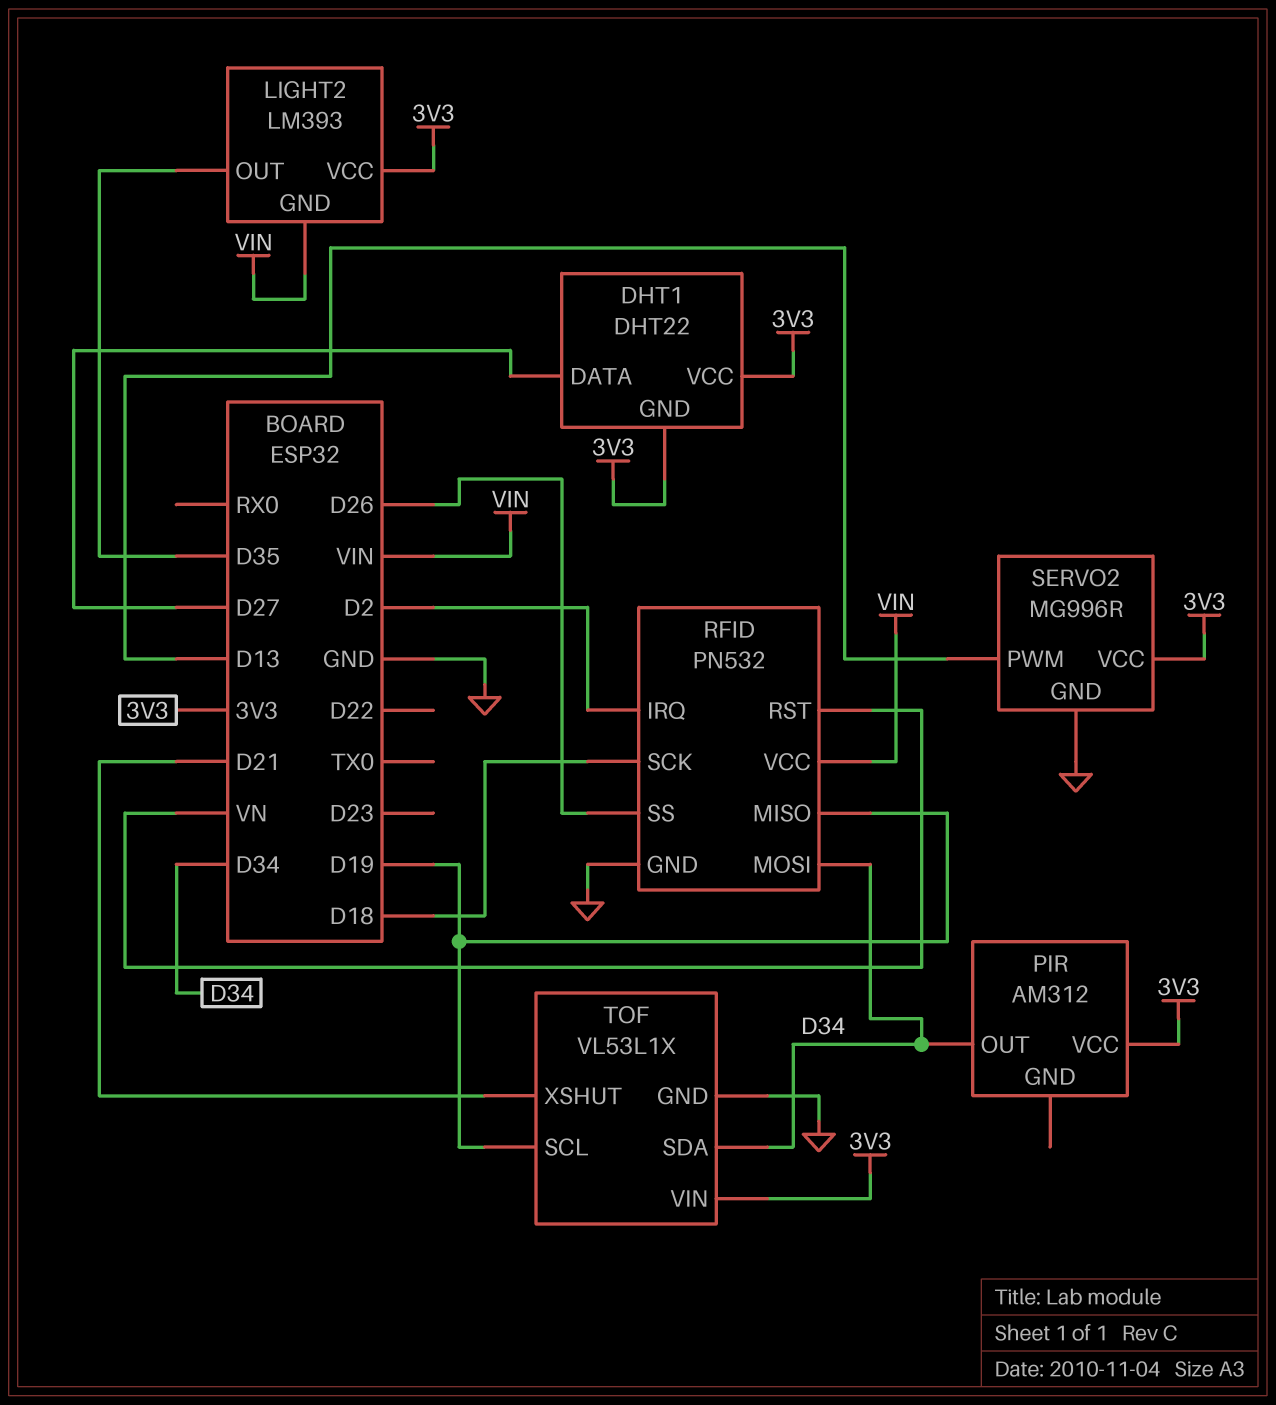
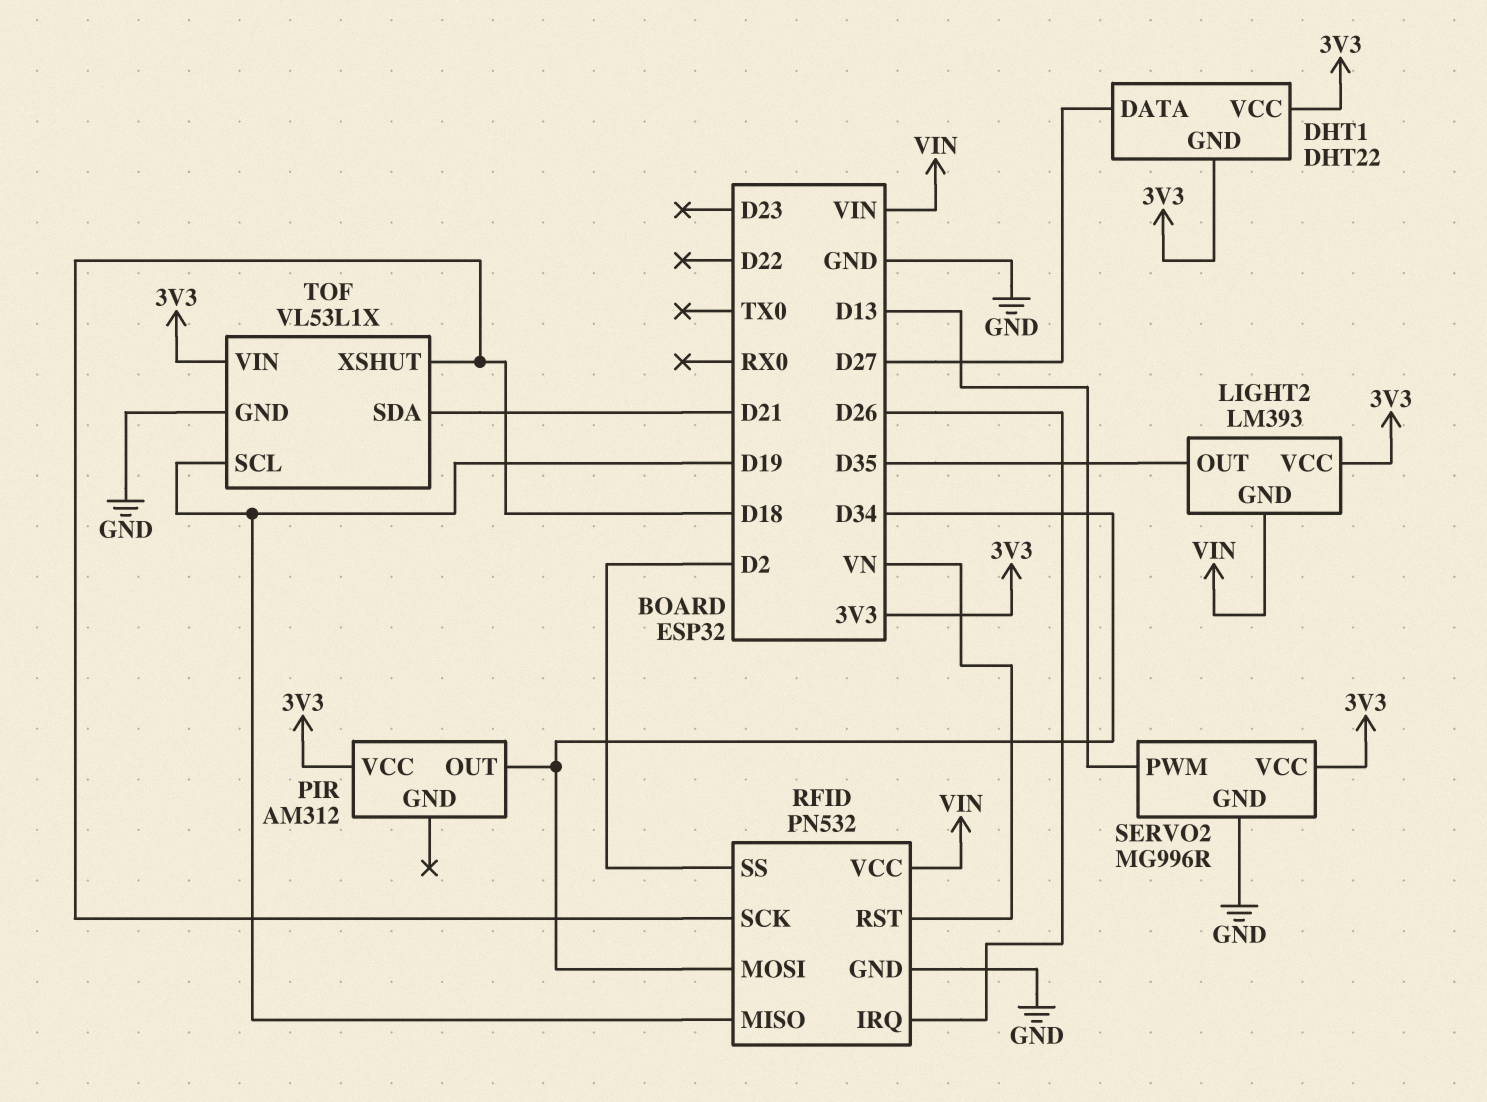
RFID pin IRQ: D2 -> D26
RFID pin SS: D26 -> D2
TOF pin SDA: D34 -> D21
TOF pin XSHUT: D21 -> D18

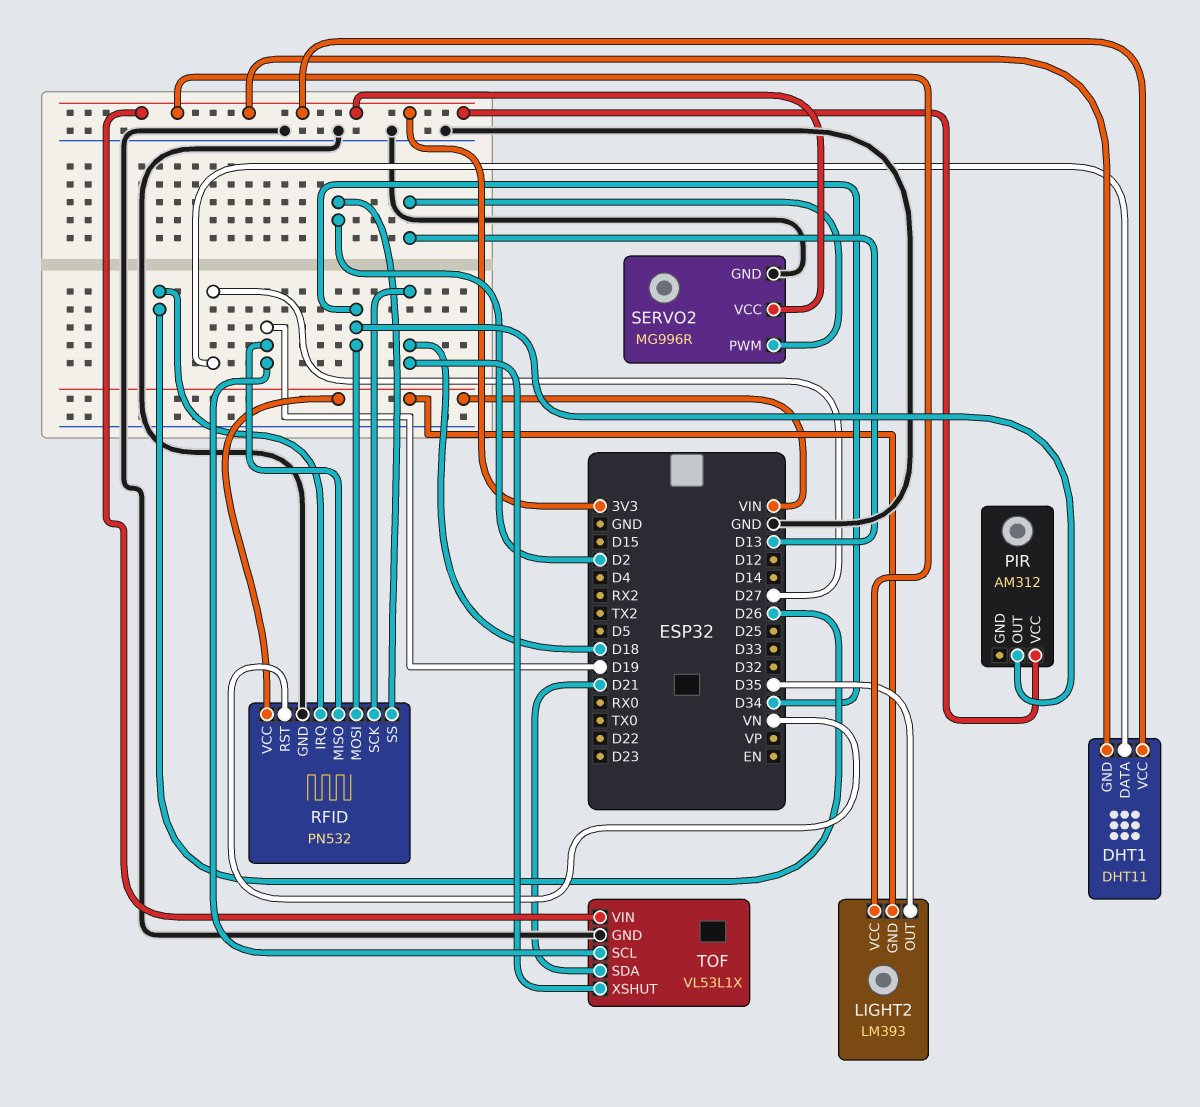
DHT1: DHT22 -> DHT11

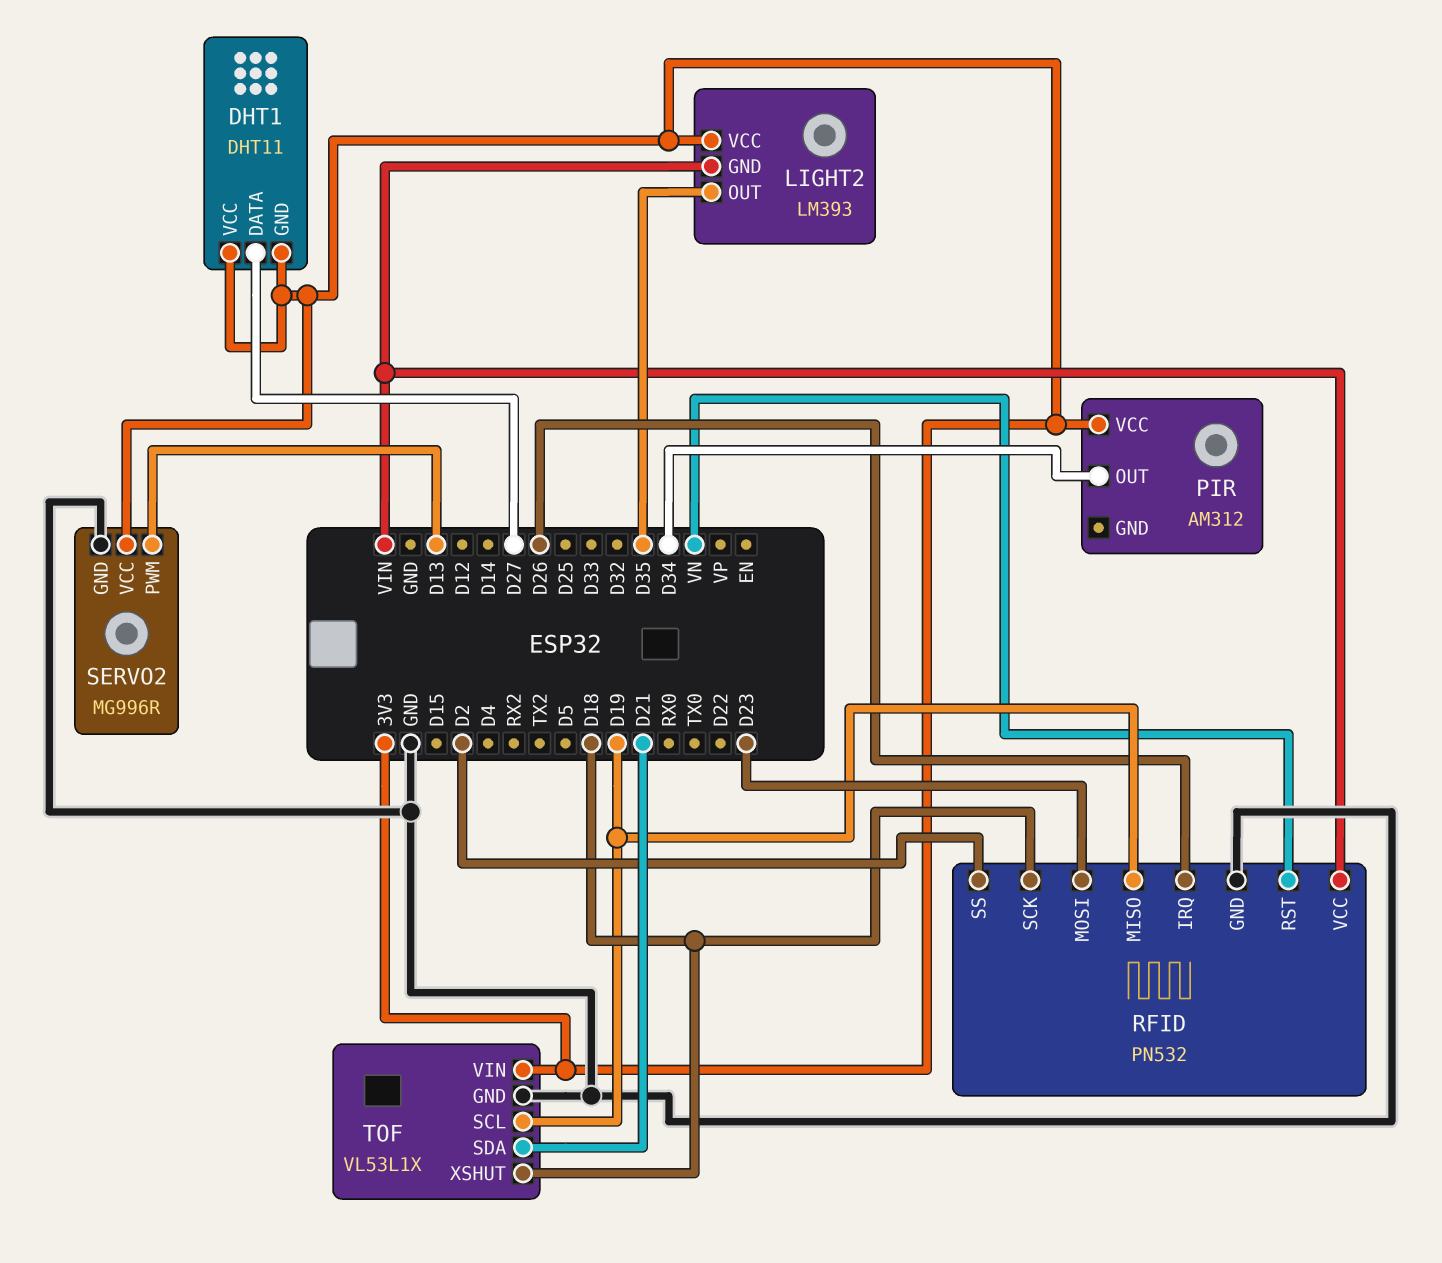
RFID pin MOSI: D34 -> D23

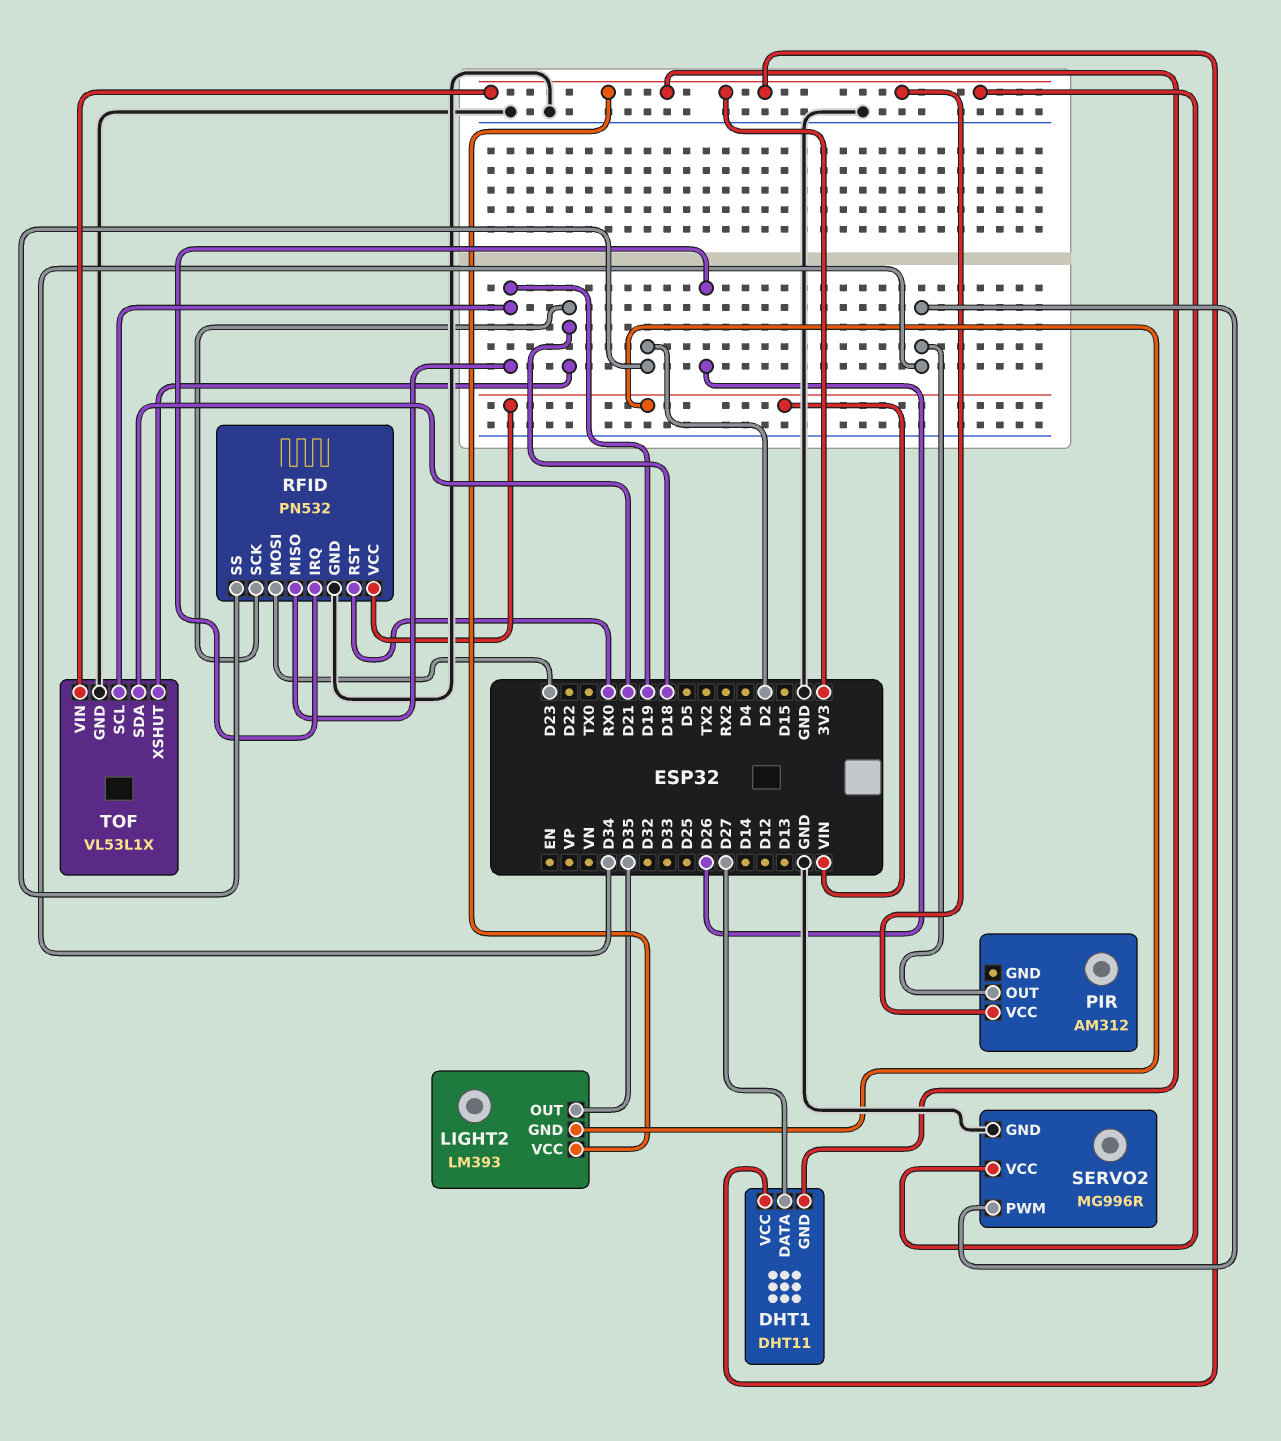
RFID pin RST: VN -> RX0
SERVO2 pin PWM: D13 -> D34

